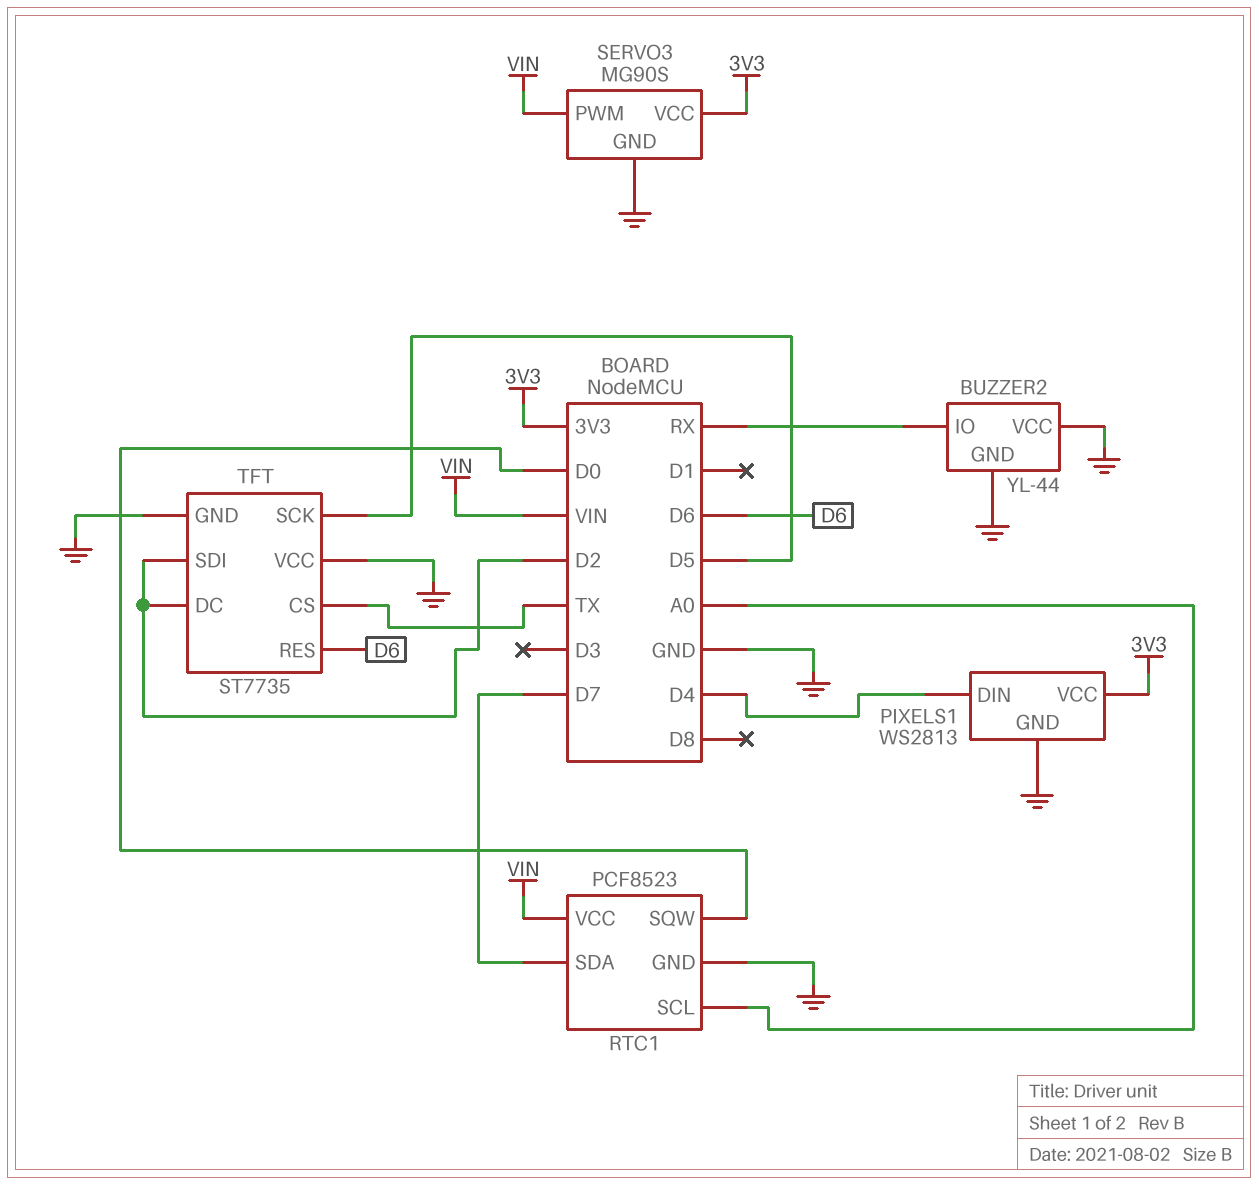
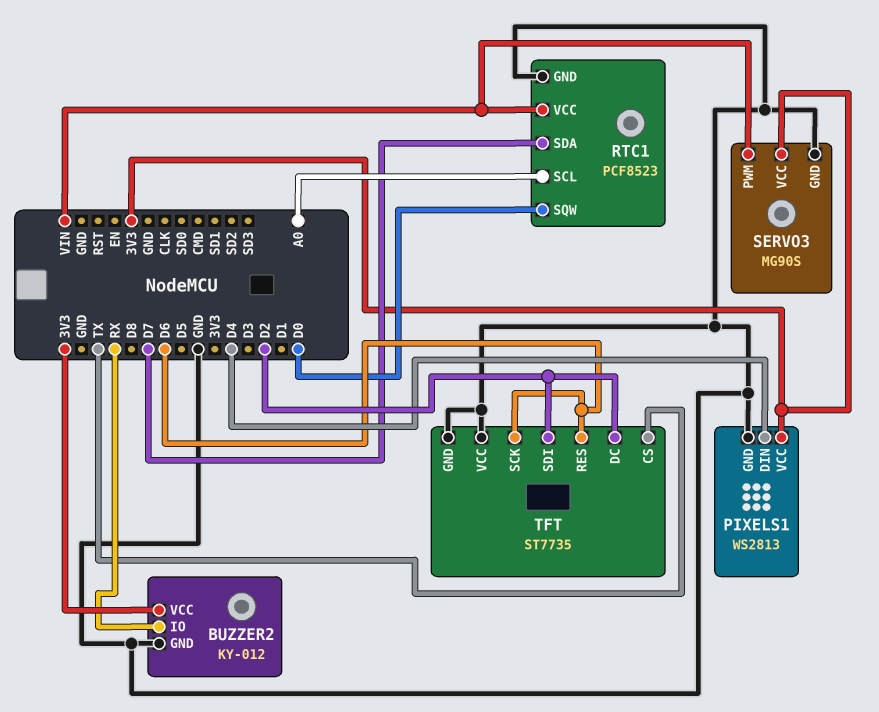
BUZZER2: YL-44 -> KY-012
BUZZER2 pin VCC: GND -> 3V3
TFT pin SCK: D5 -> D6

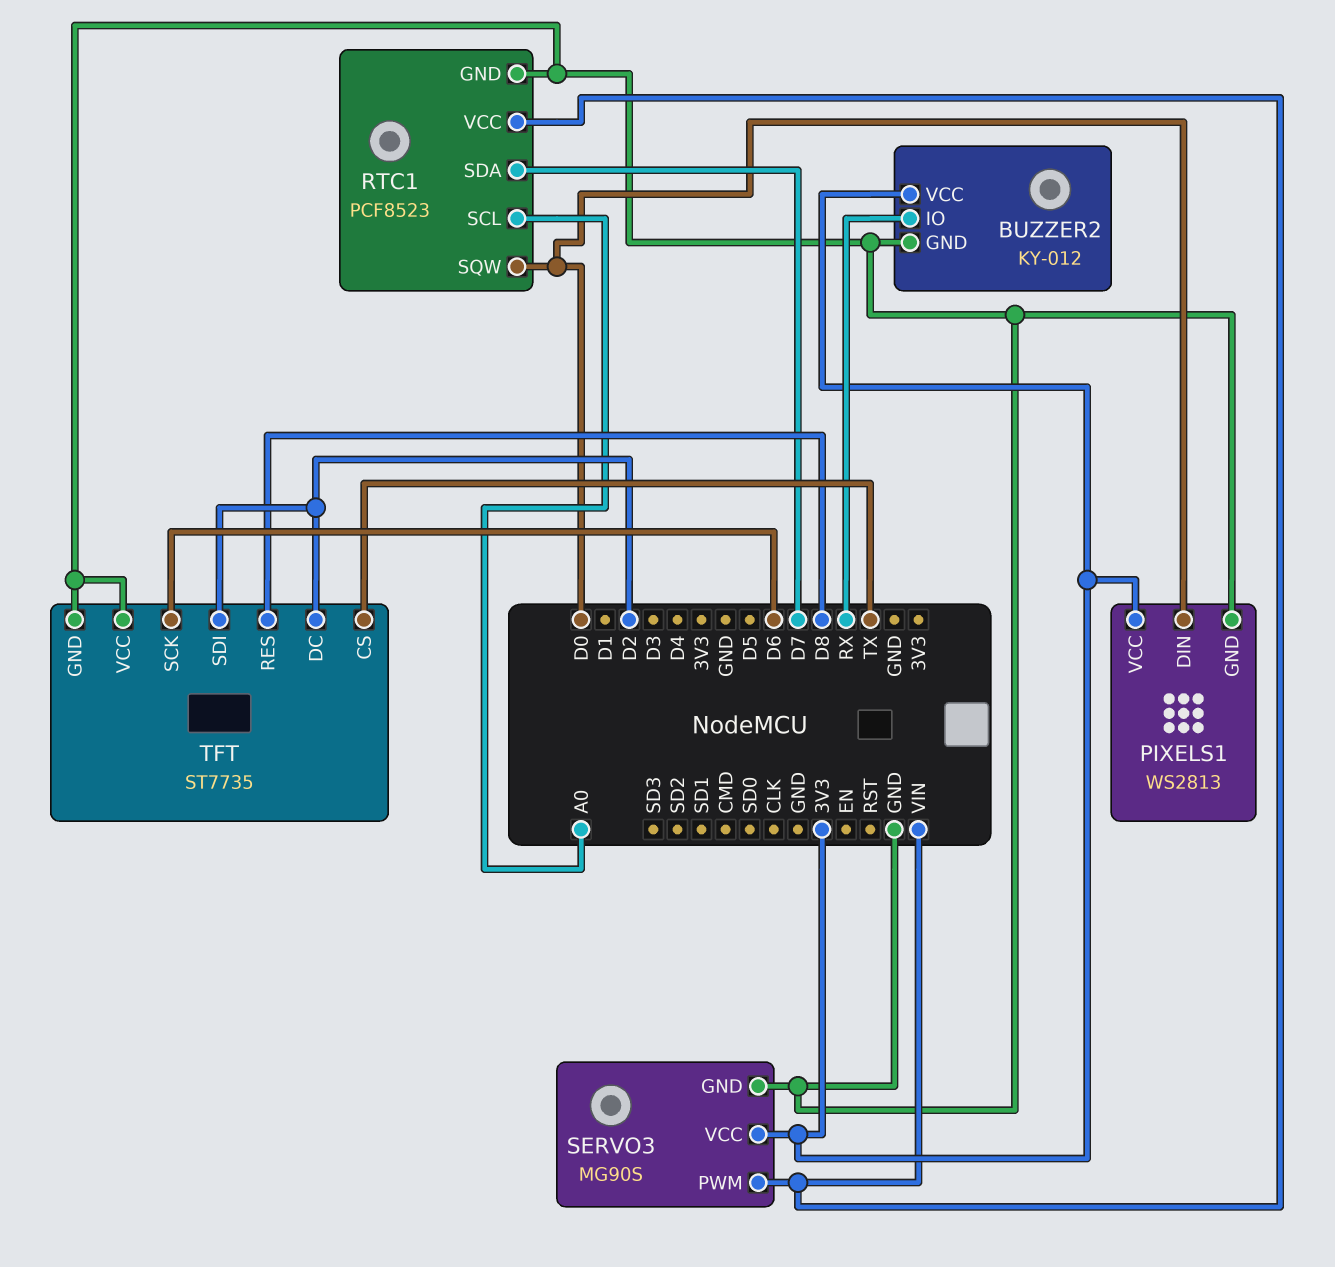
PIXELS1 pin DIN: D4 -> D0
TFT pin RES: D6 -> D8

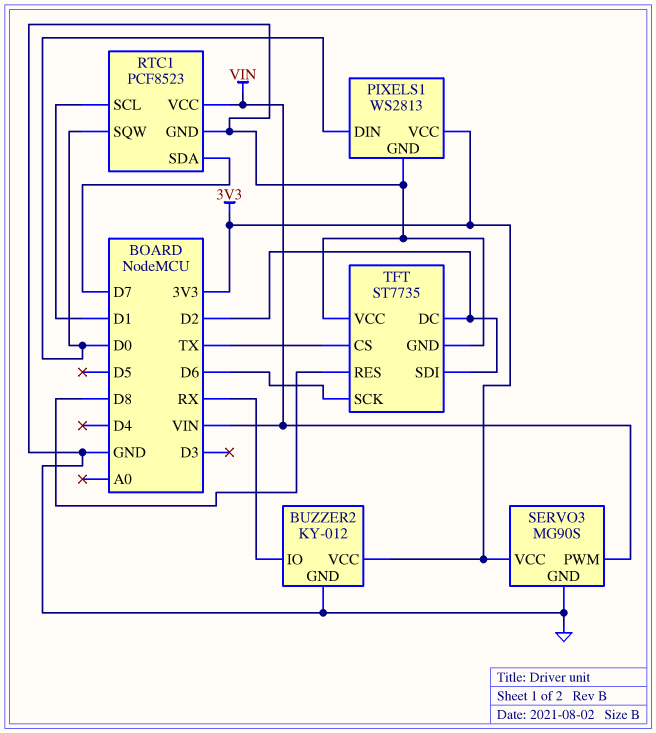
RTC1 pin SCL: A0 -> D1

